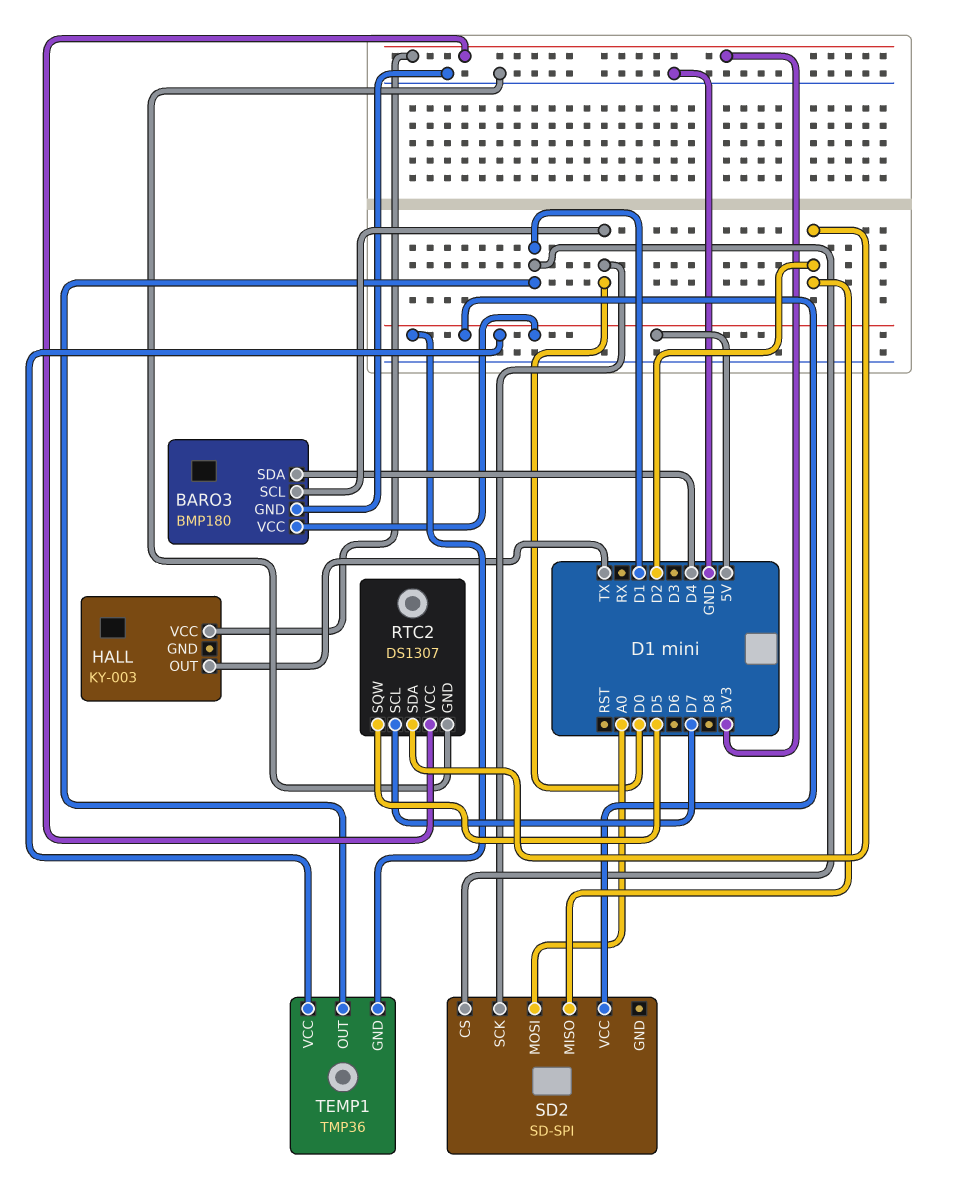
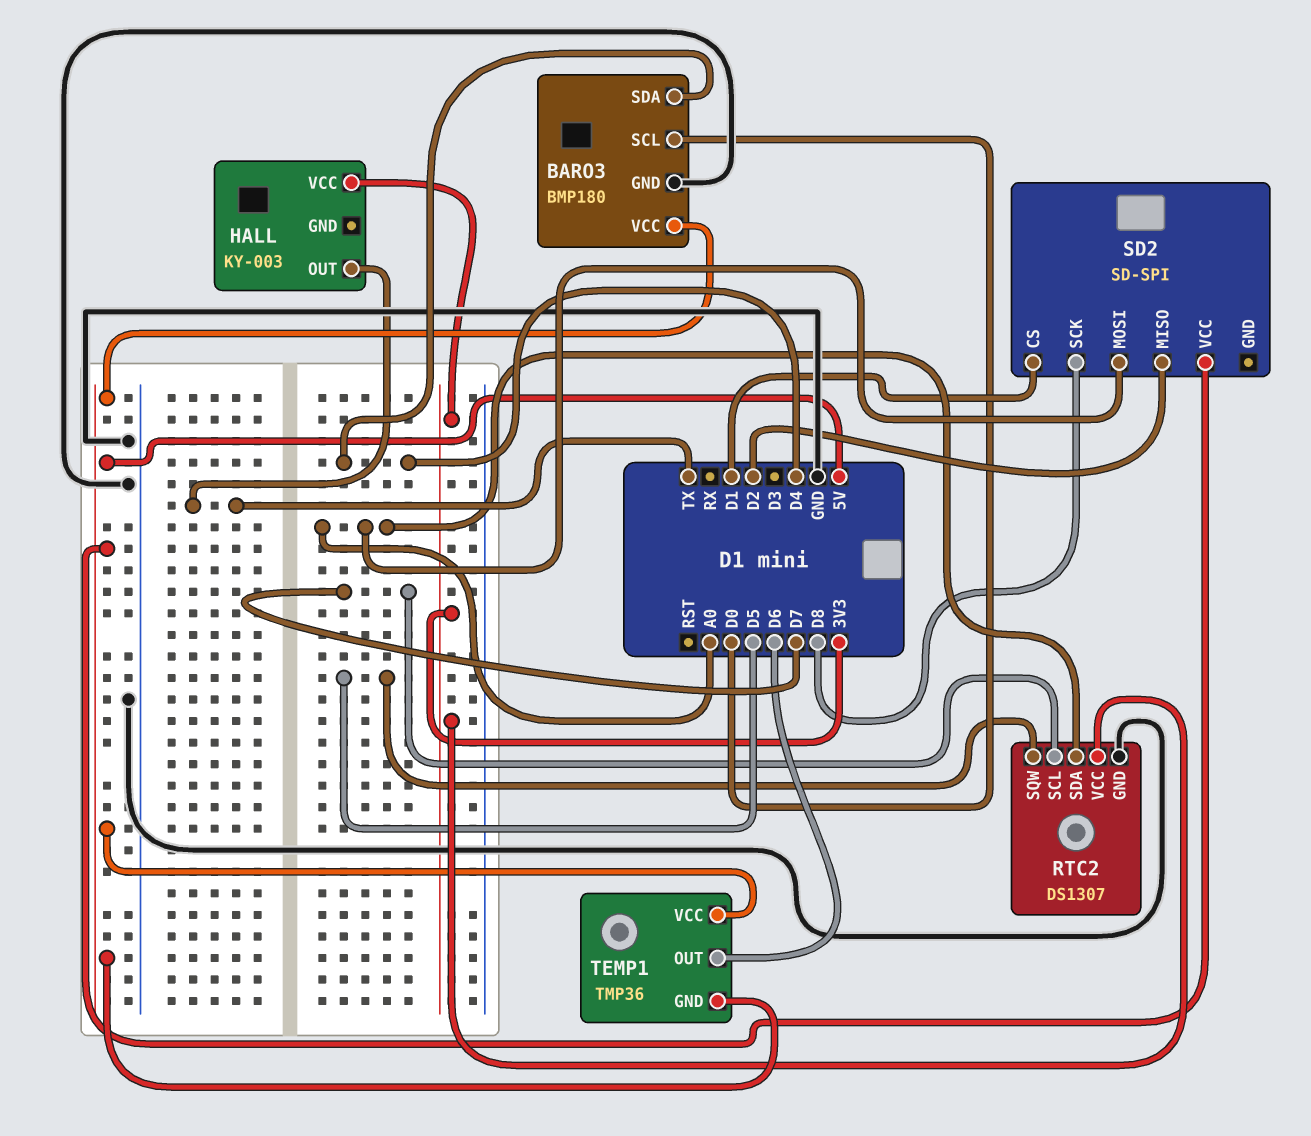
RTC2 pin SDA: D2 -> A0
SD2 pin SCK: D0 -> D8
TEMP1 pin OUT: D1 -> D6

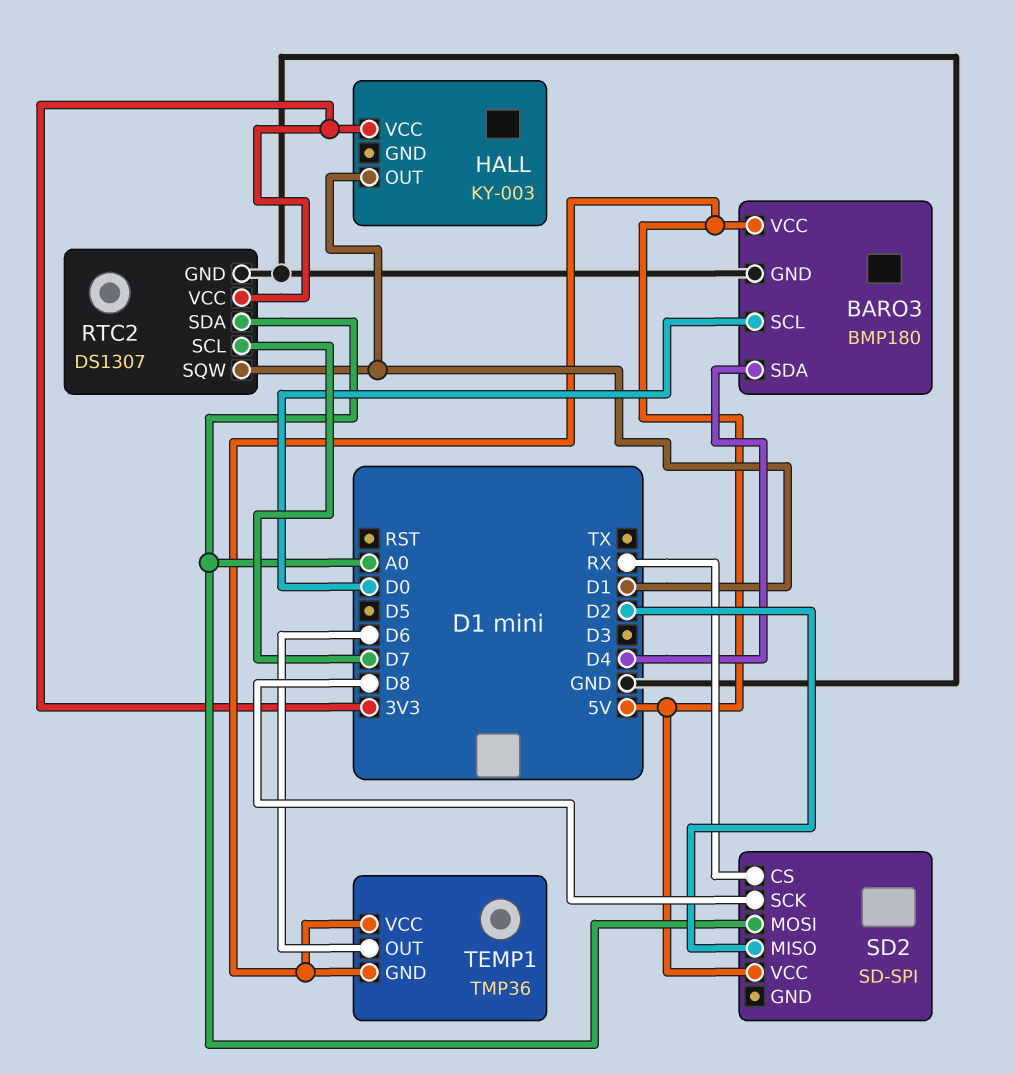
HALL pin OUT: TX -> D1
RTC2 pin SQW: D5 -> D1
SD2 pin CS: D1 -> RX

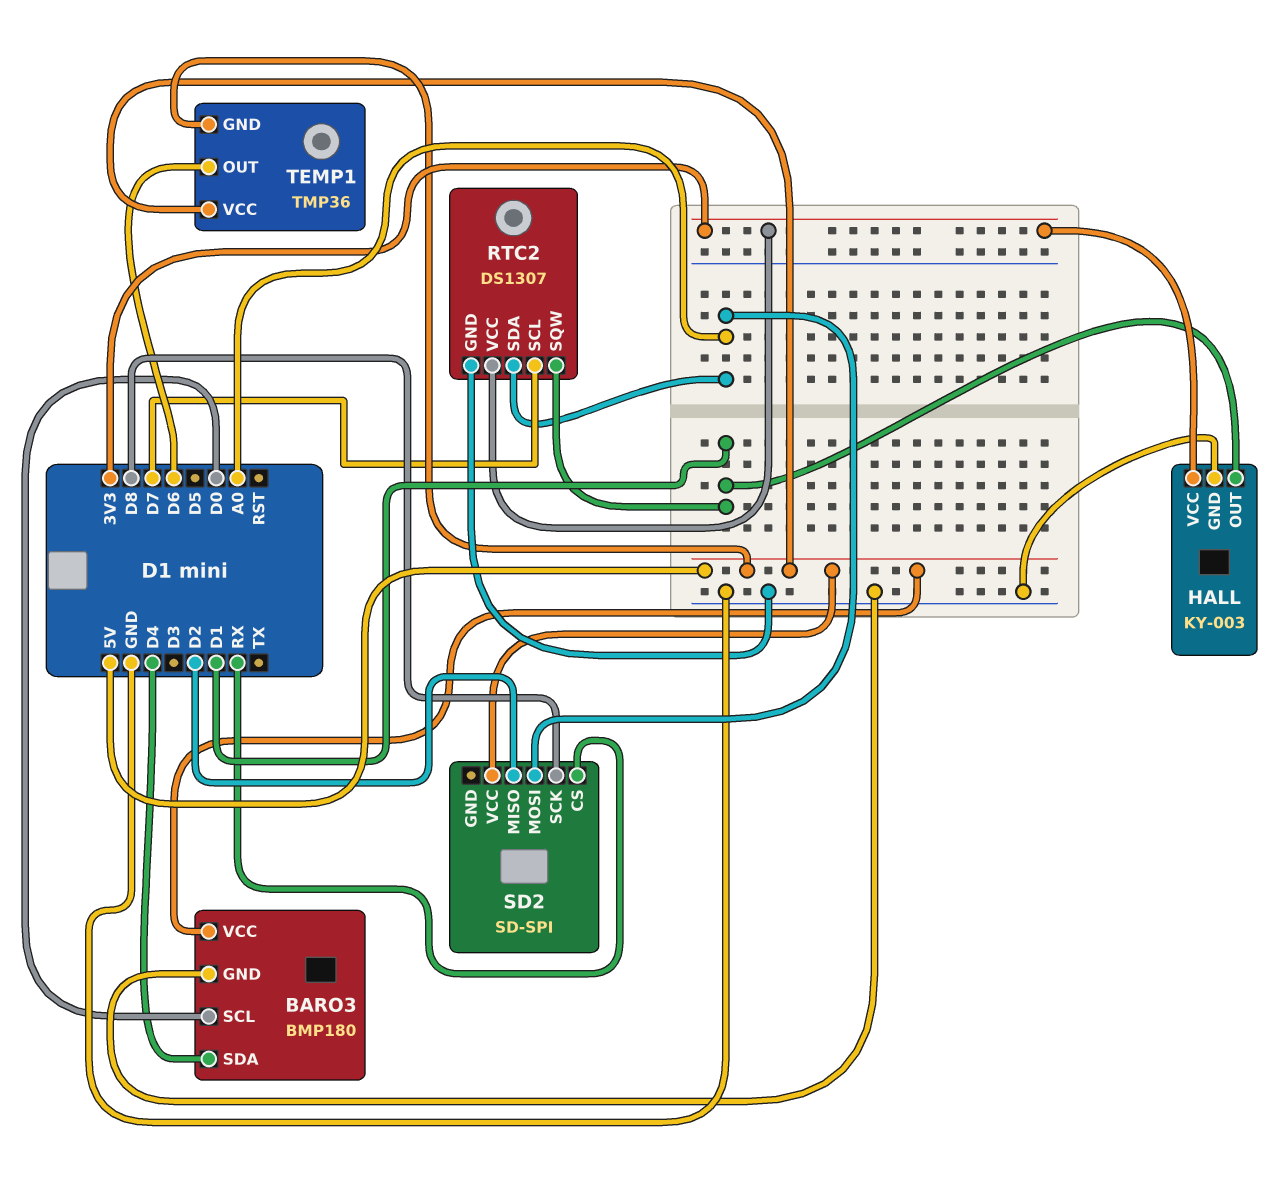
HALL pin GND: none -> GND

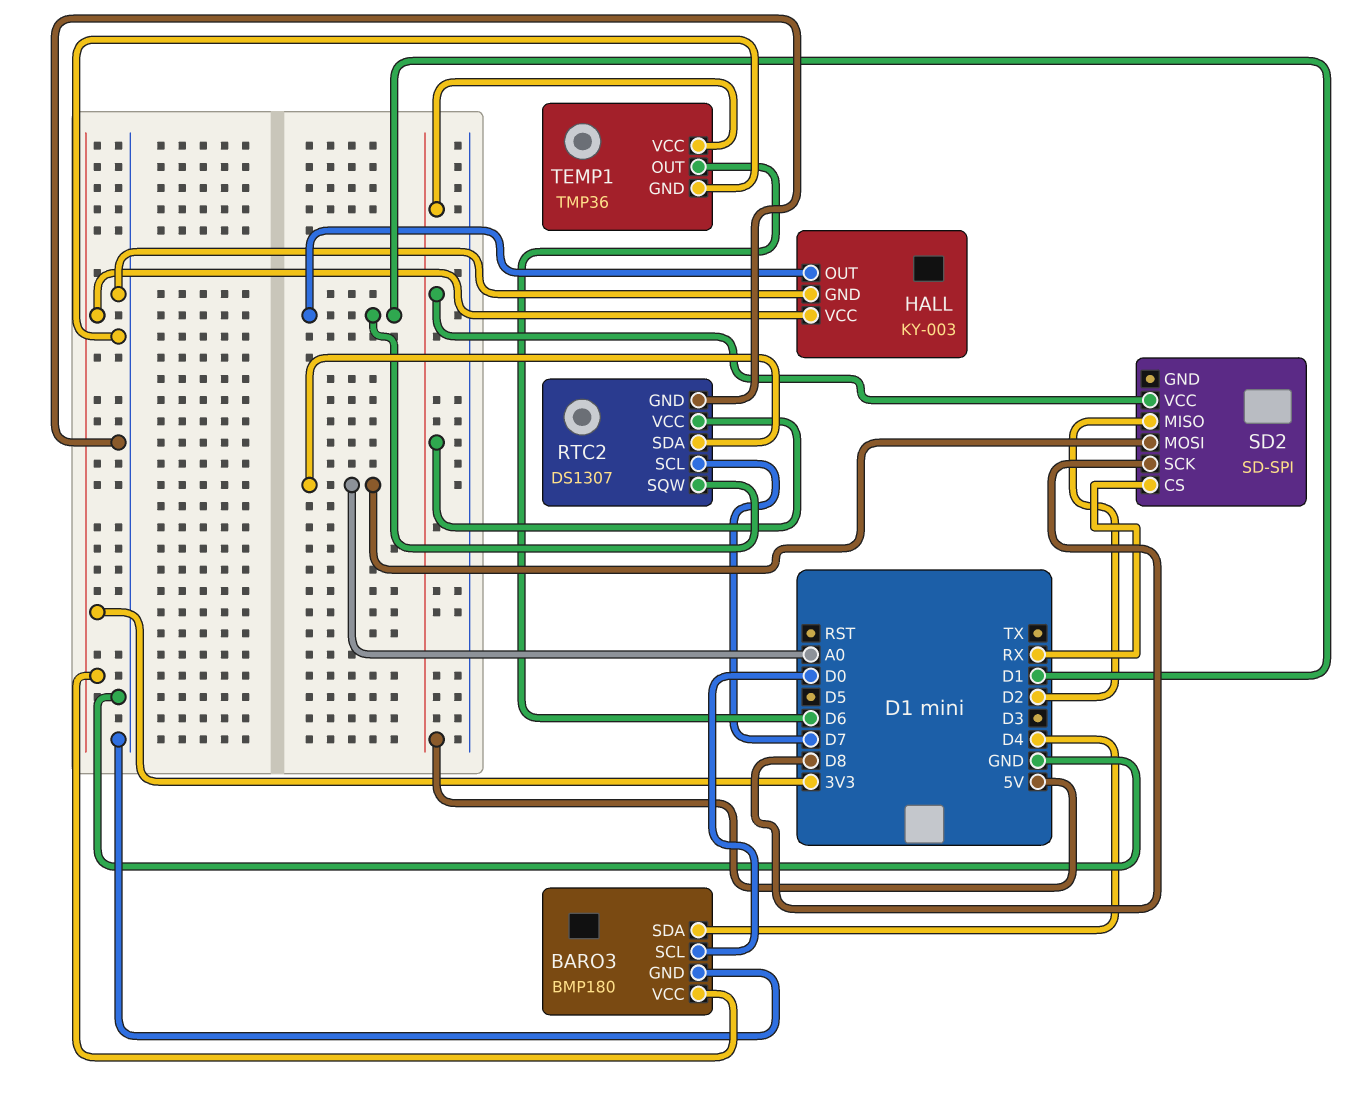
BARO3 pin VCC: 5V -> 3V3
RTC2 pin VCC: 3V3 -> 5V
TEMP1 pin GND: 5V -> GND

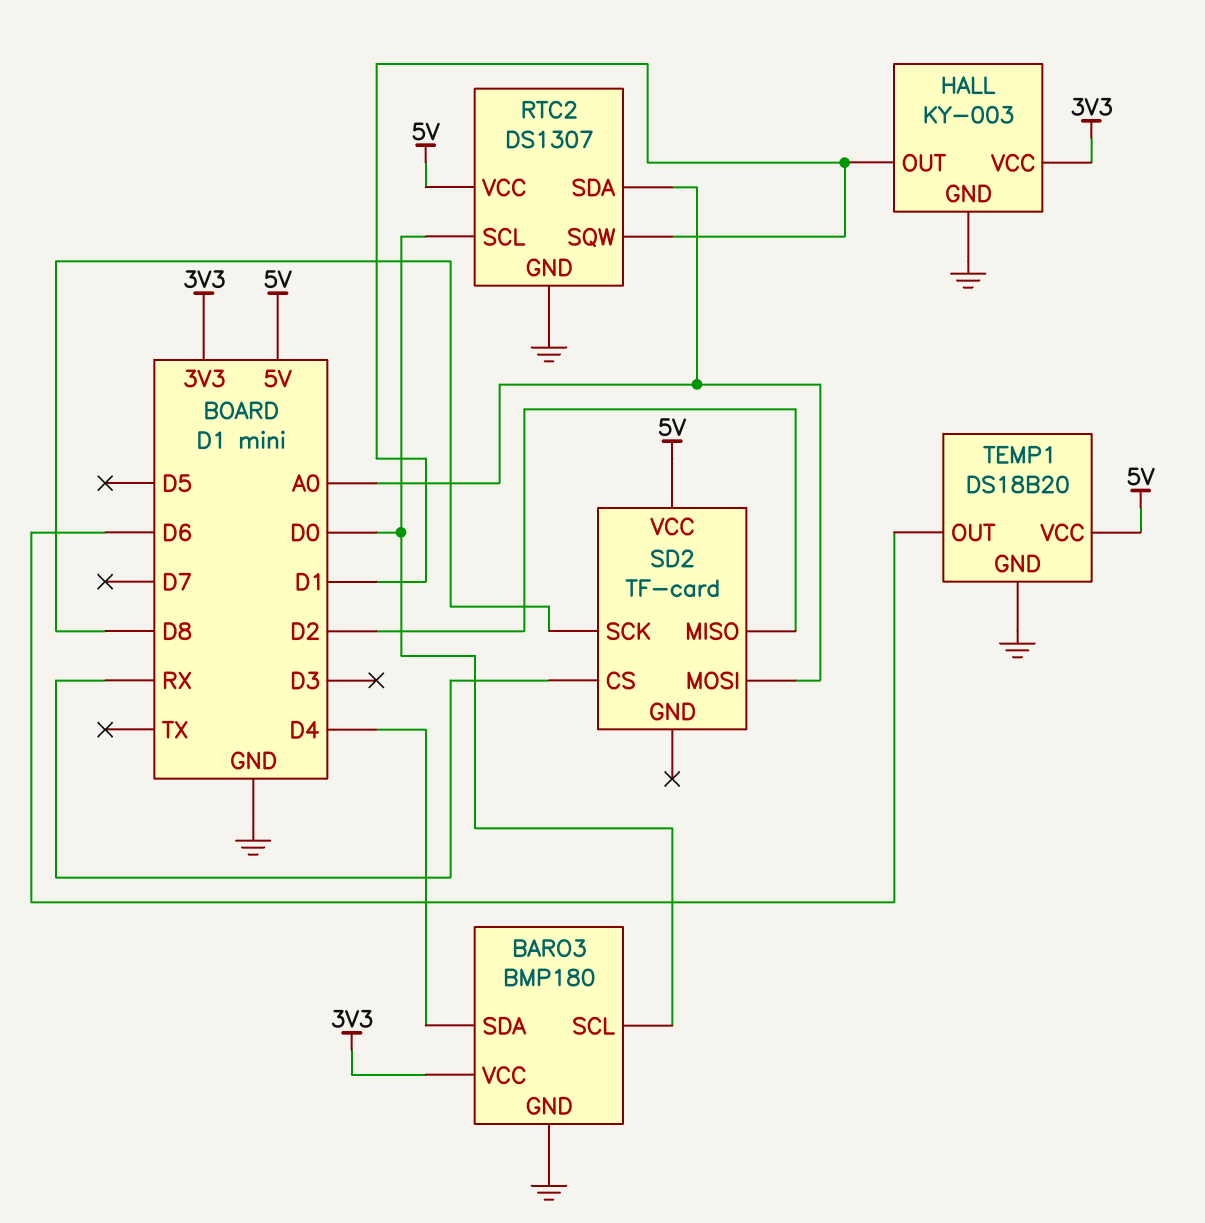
RTC2 pin SCL: D7 -> D0
SD2: SD-SPI -> TF-card
TEMP1: TMP36 -> DS18B20

